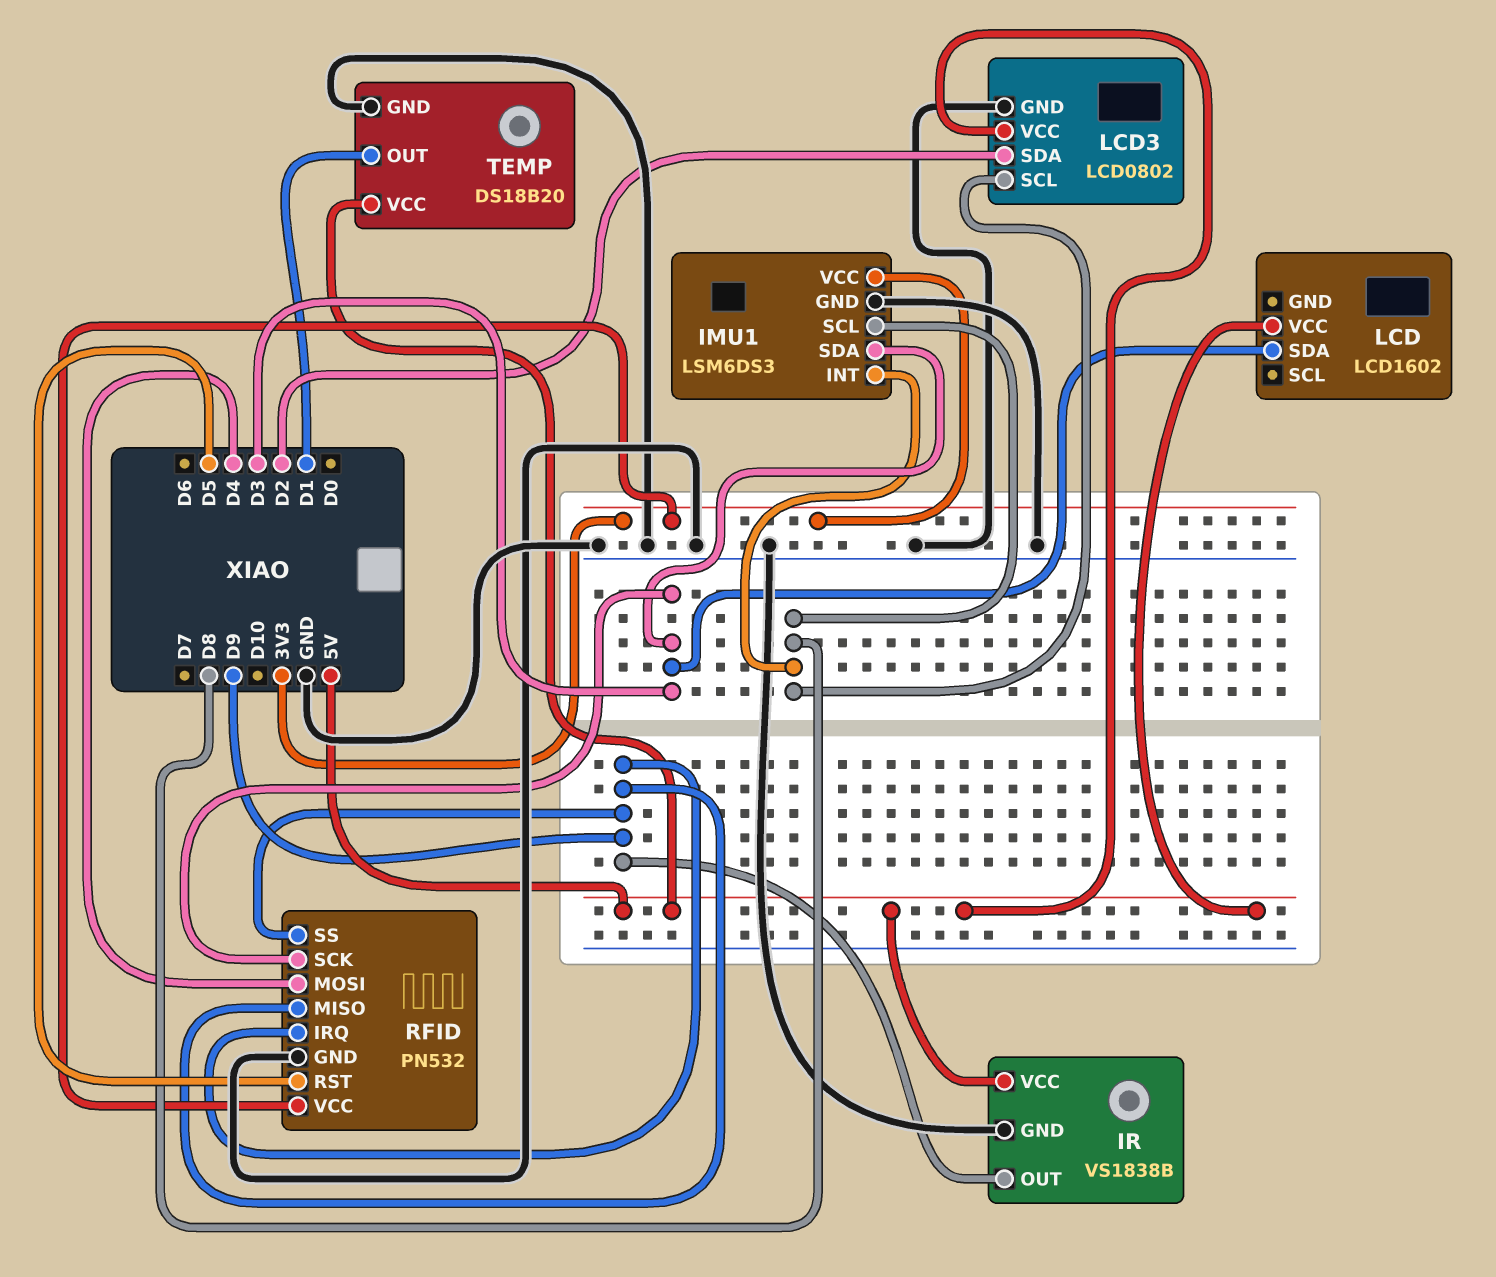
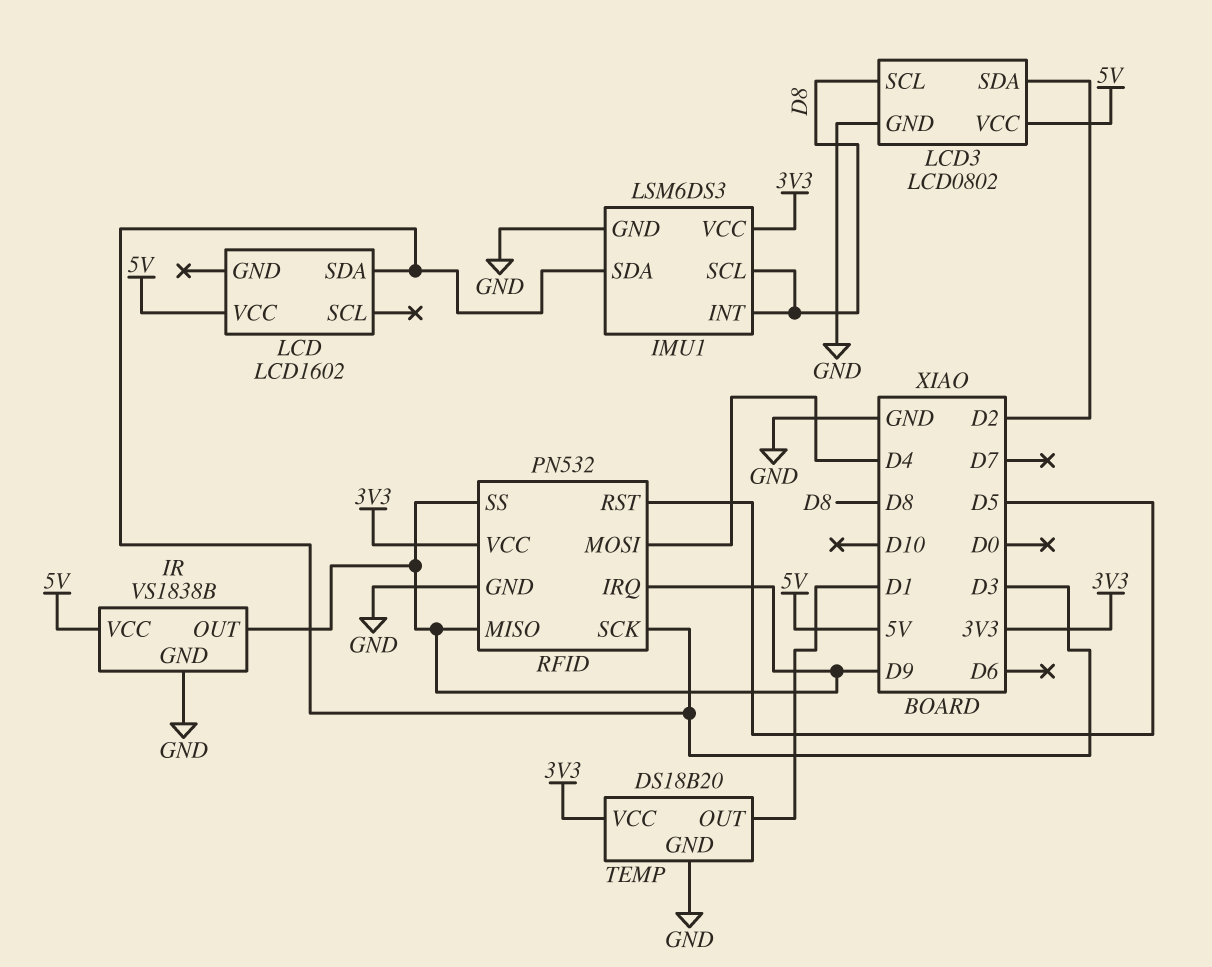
TEMP pin VCC: 5V -> 3V3

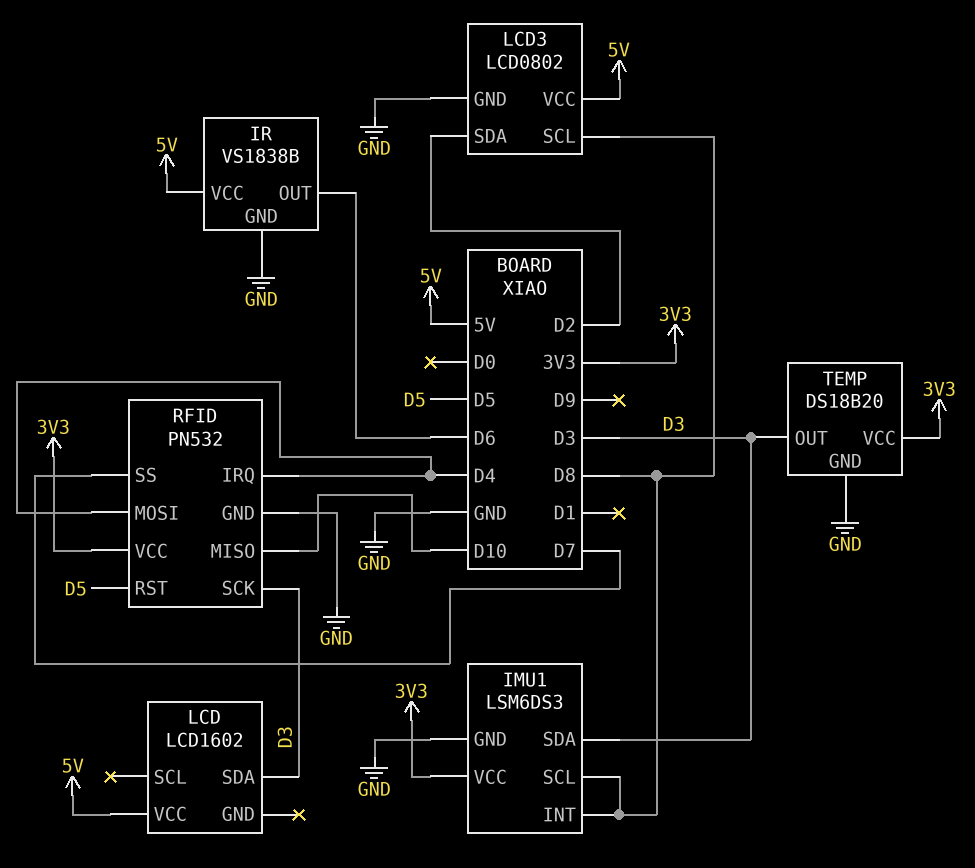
IR pin OUT: D9 -> D6
RFID pin IRQ: D9 -> D4
RFID pin MISO: D9 -> D10
RFID pin SS: D9 -> D7
TEMP pin OUT: D1 -> D3

